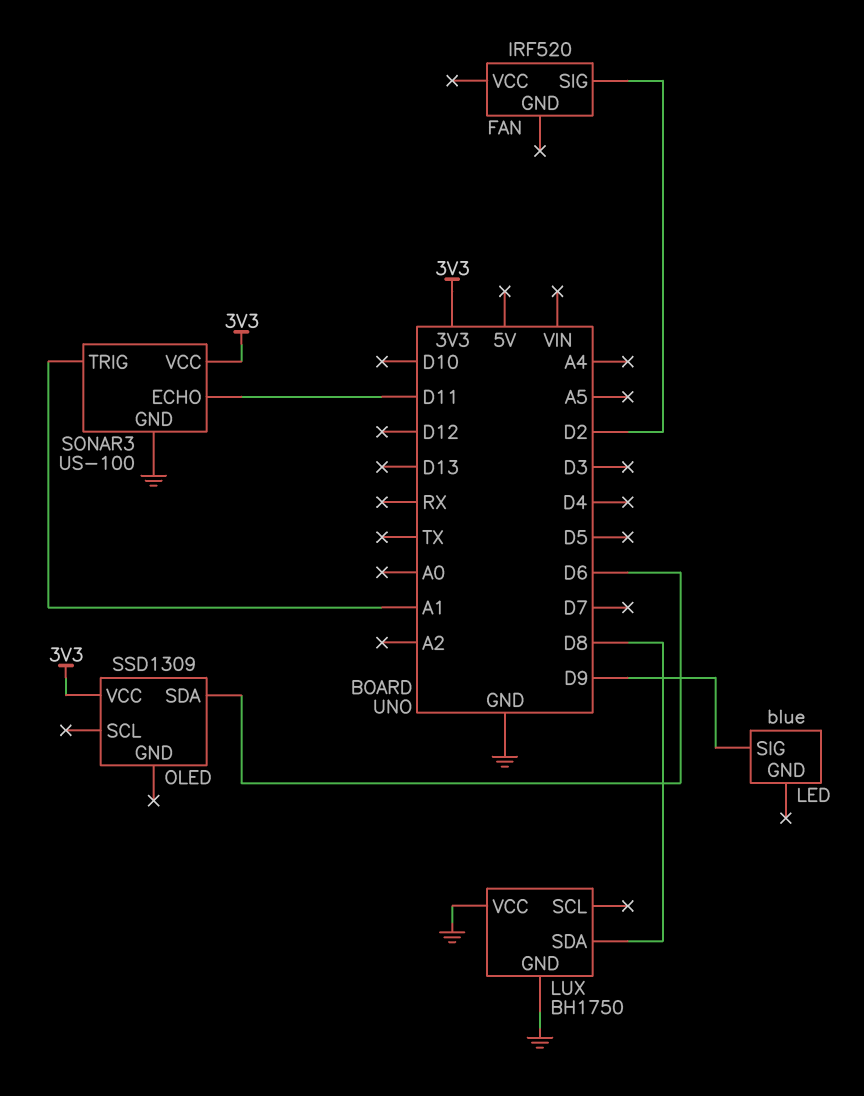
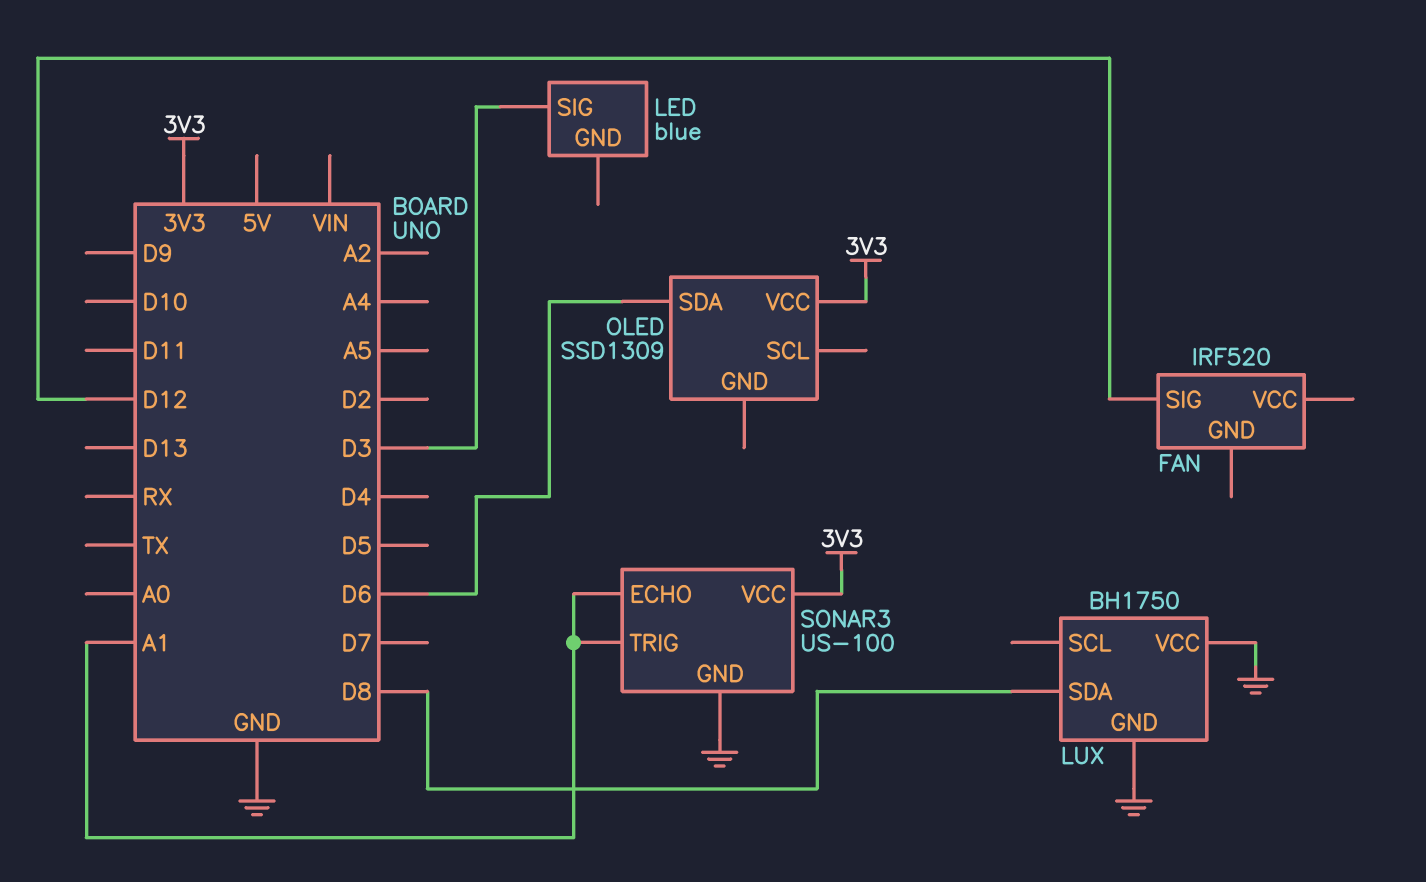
FAN pin SIG: D2 -> D12
LED pin SIG: D9 -> D3
SONAR3 pin ECHO: D11 -> A1

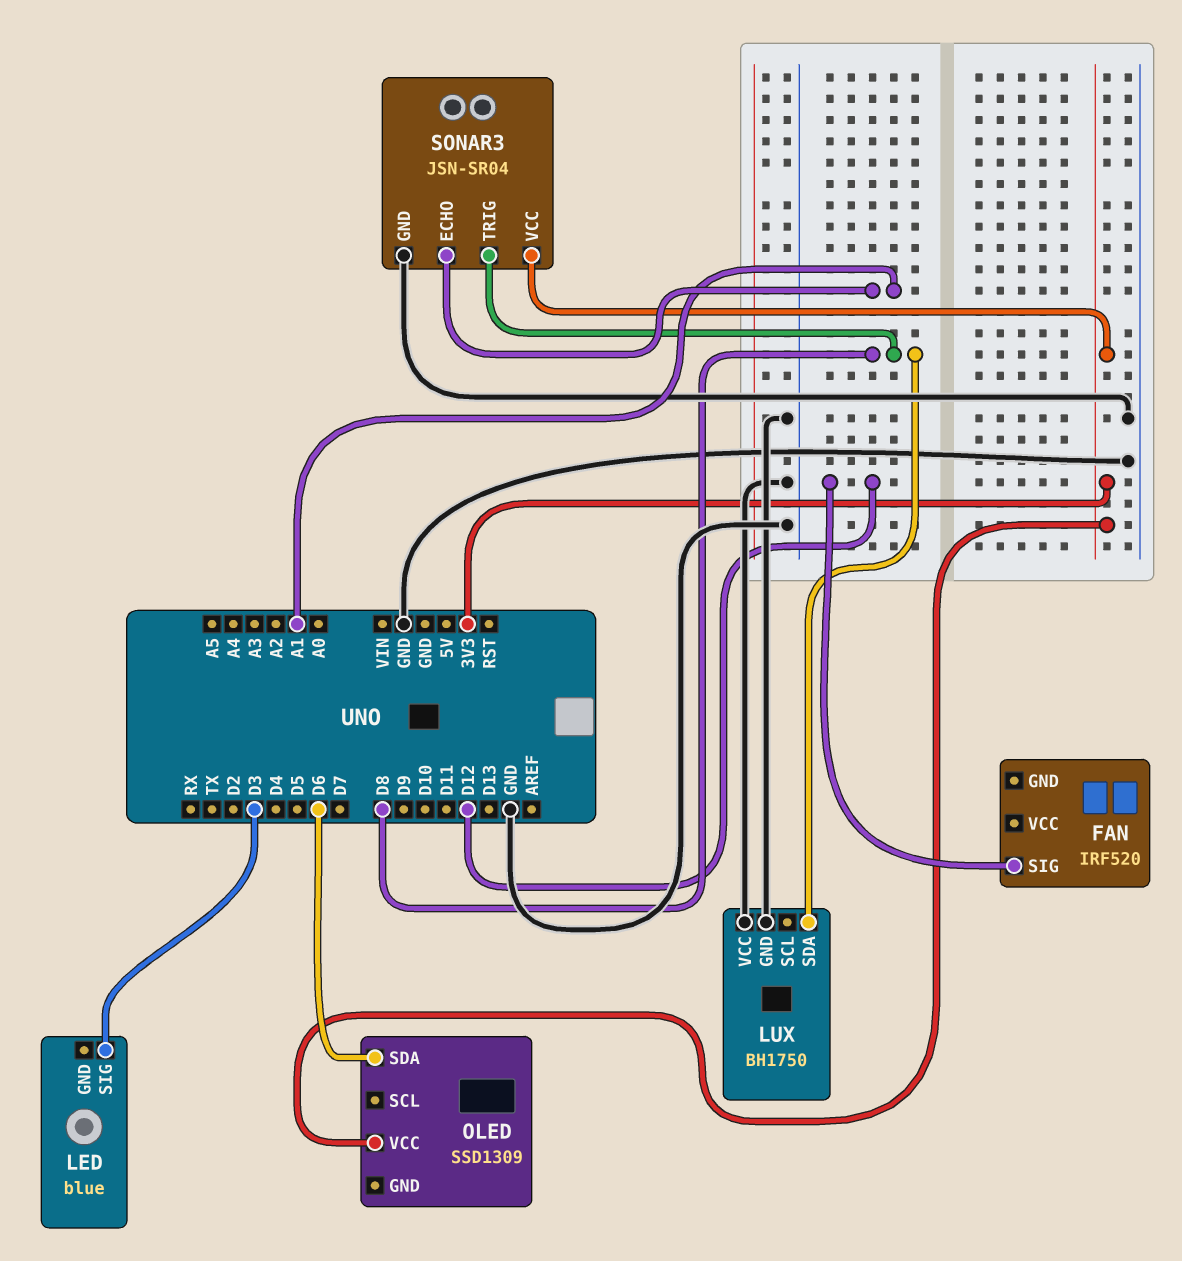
SONAR3: US-100 -> JSN-SR04
SONAR3 pin TRIG: A1 -> D8

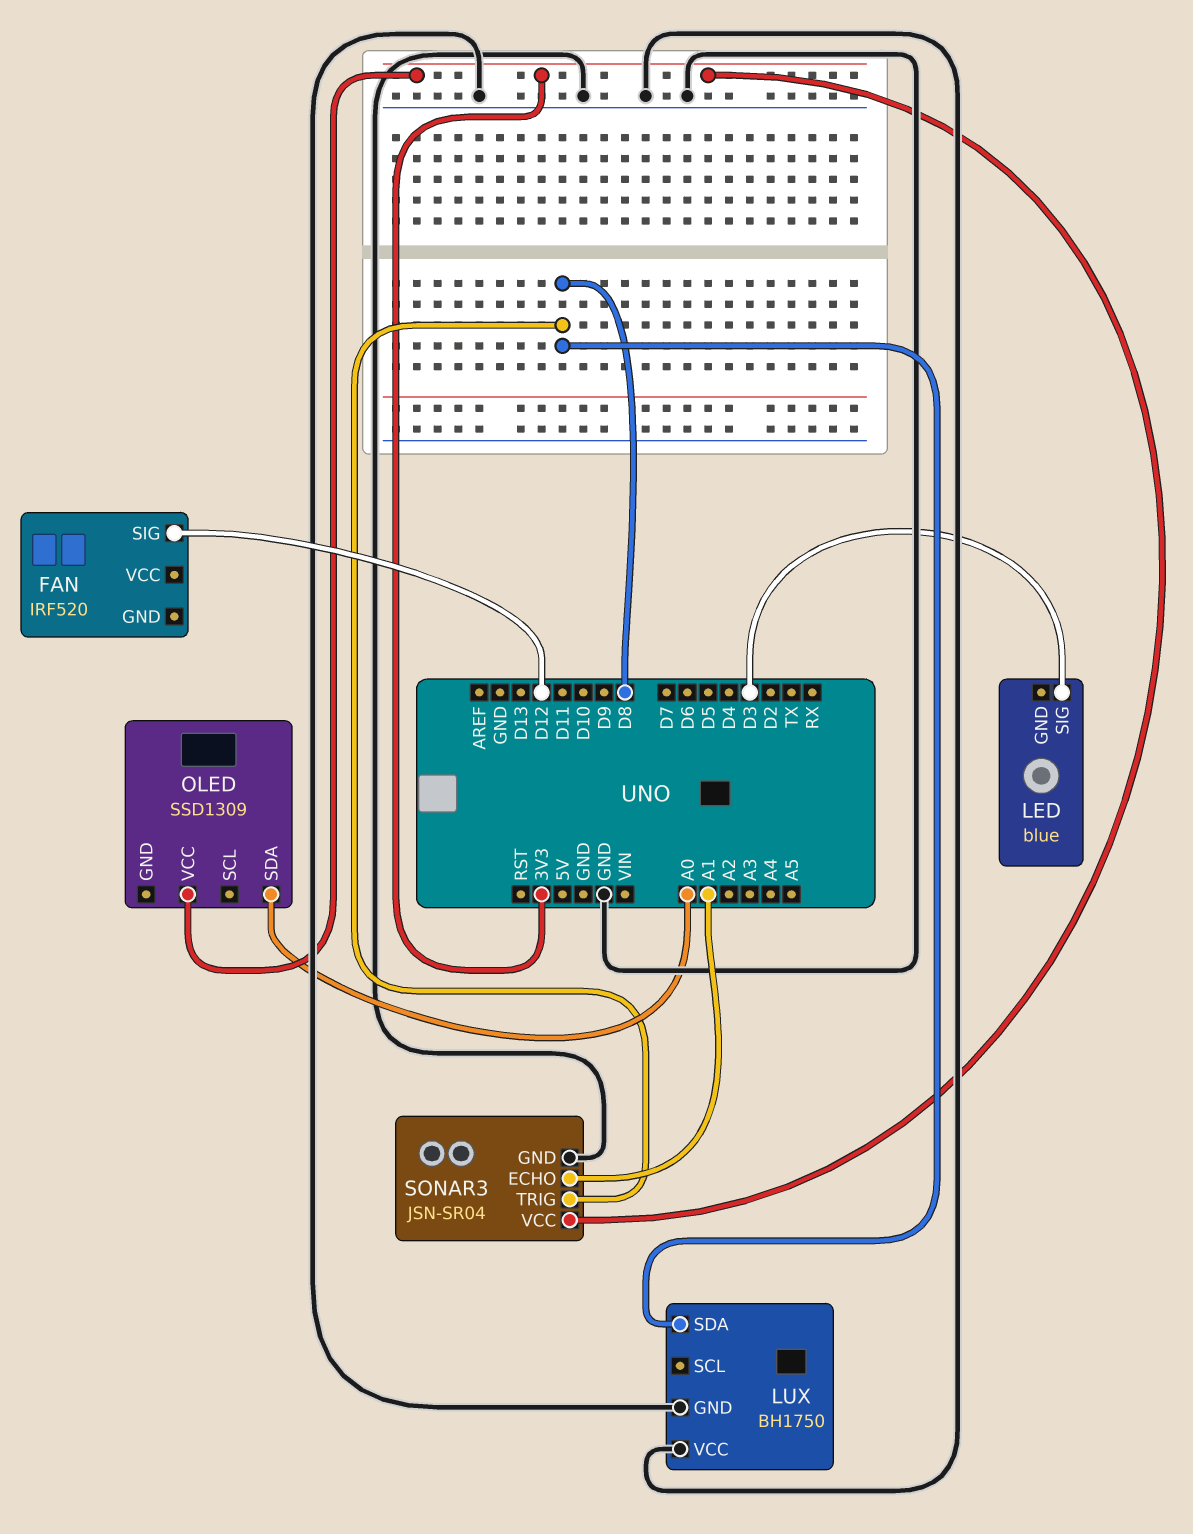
OLED pin SDA: D6 -> A0

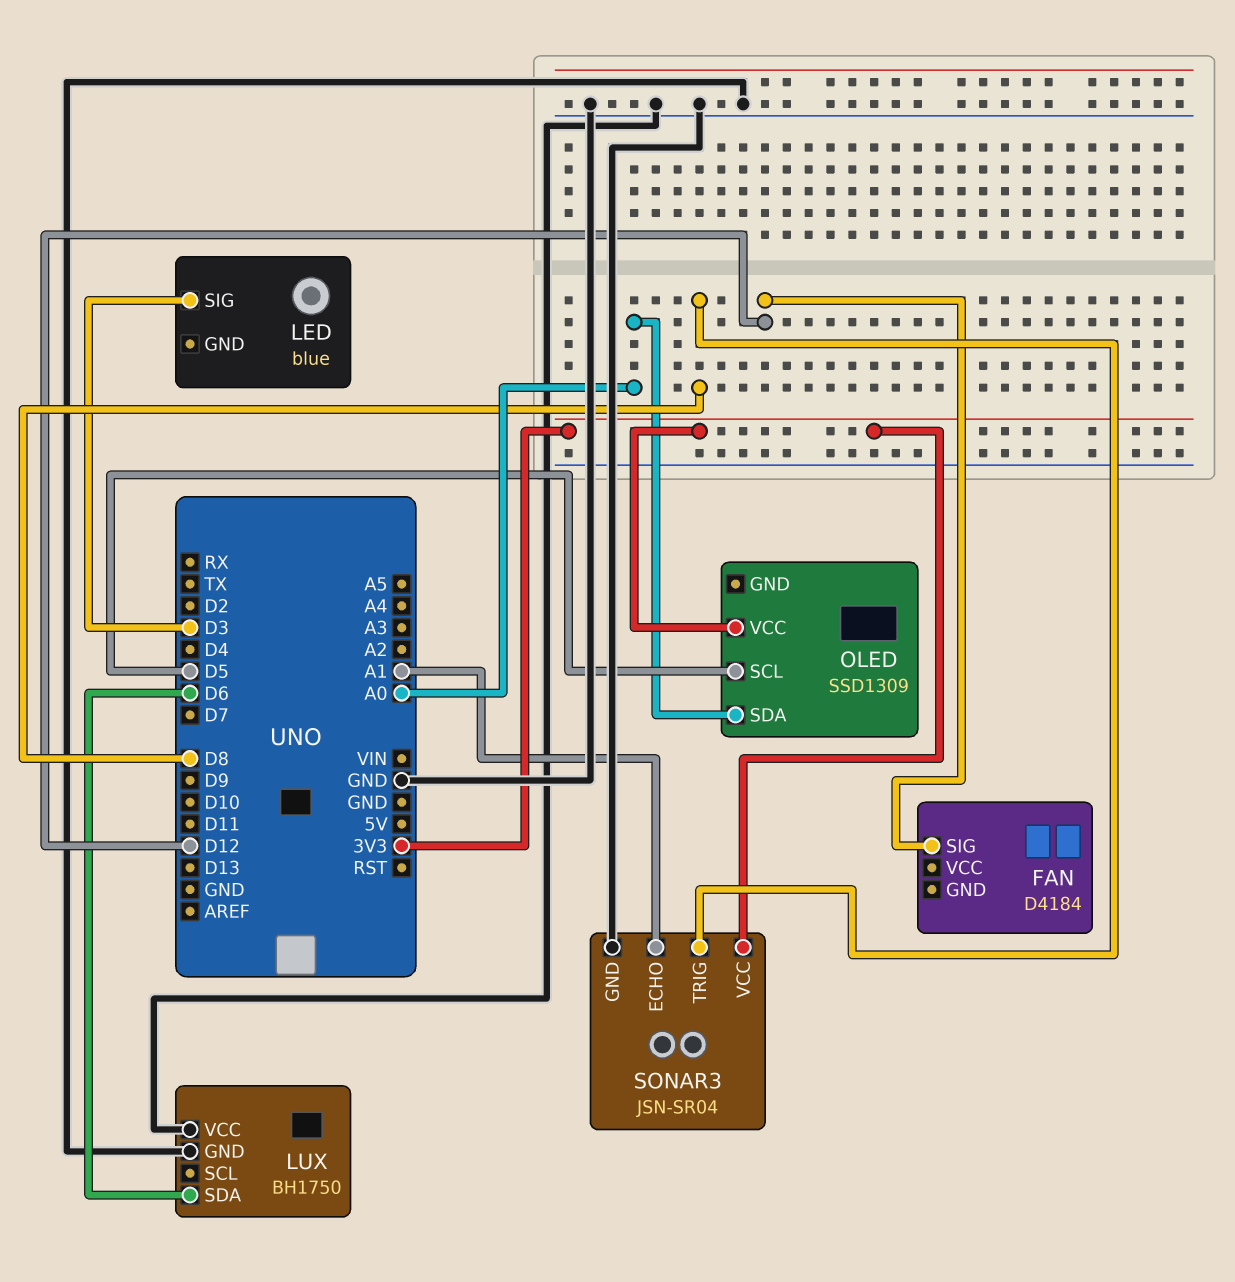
FAN: IRF520 -> D4184
LUX pin SDA: D8 -> D6
OLED pin SCL: none -> D5

